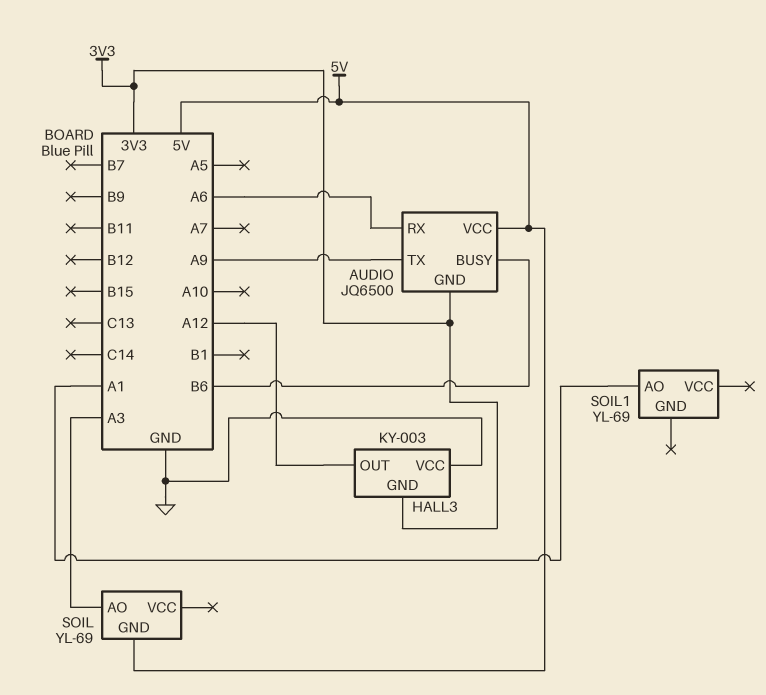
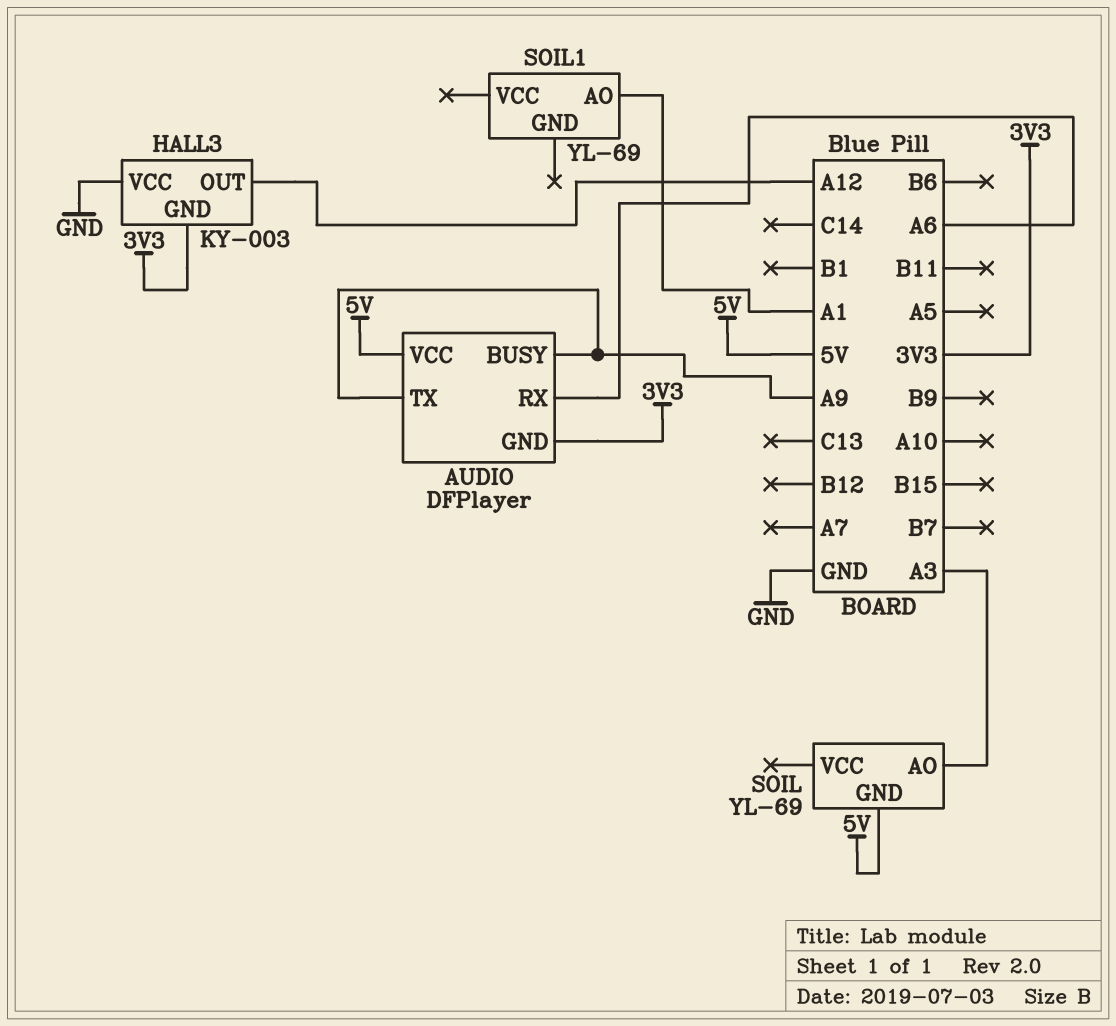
AUDIO: JQ6500 -> DFPlayer
AUDIO pin BUSY: B6 -> A9

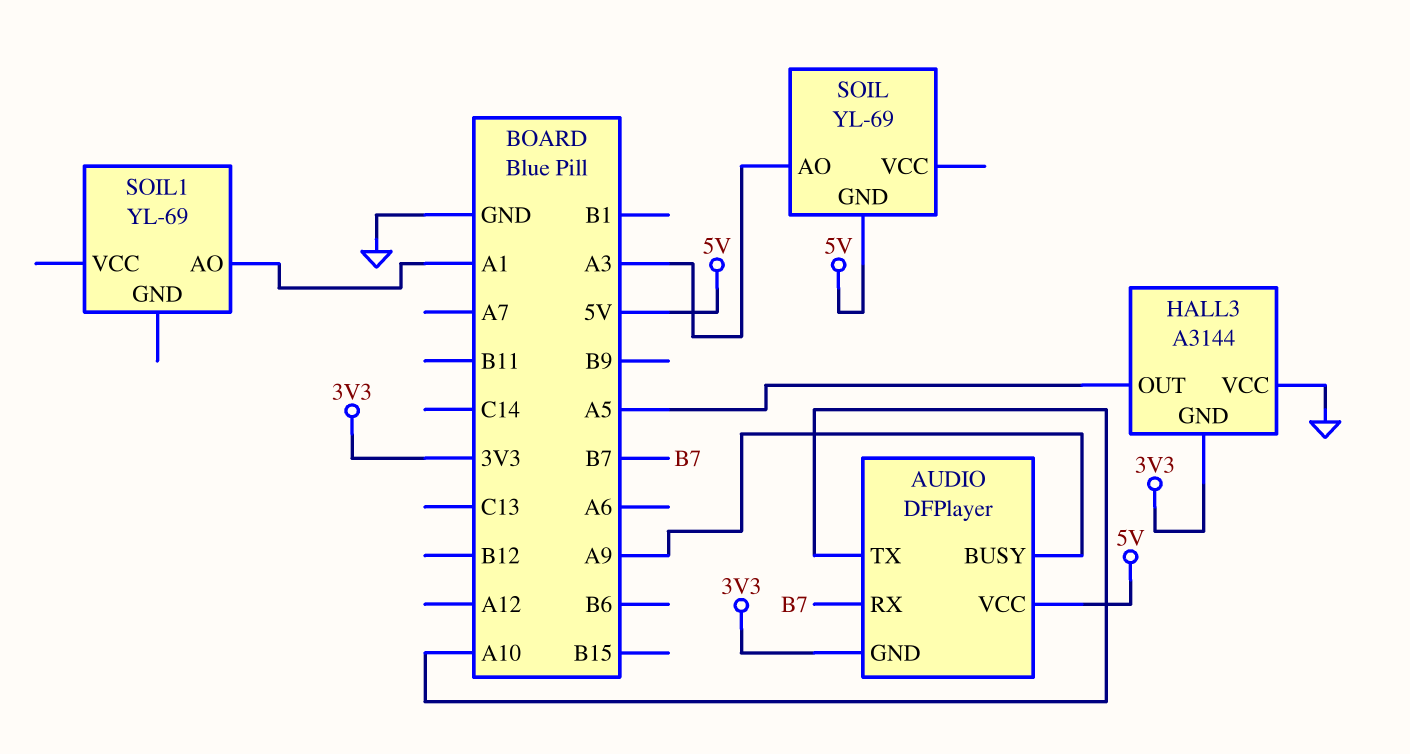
AUDIO pin RX: A6 -> B7
AUDIO pin TX: A9 -> A10
HALL3: KY-003 -> A3144
HALL3 pin OUT: A12 -> A5

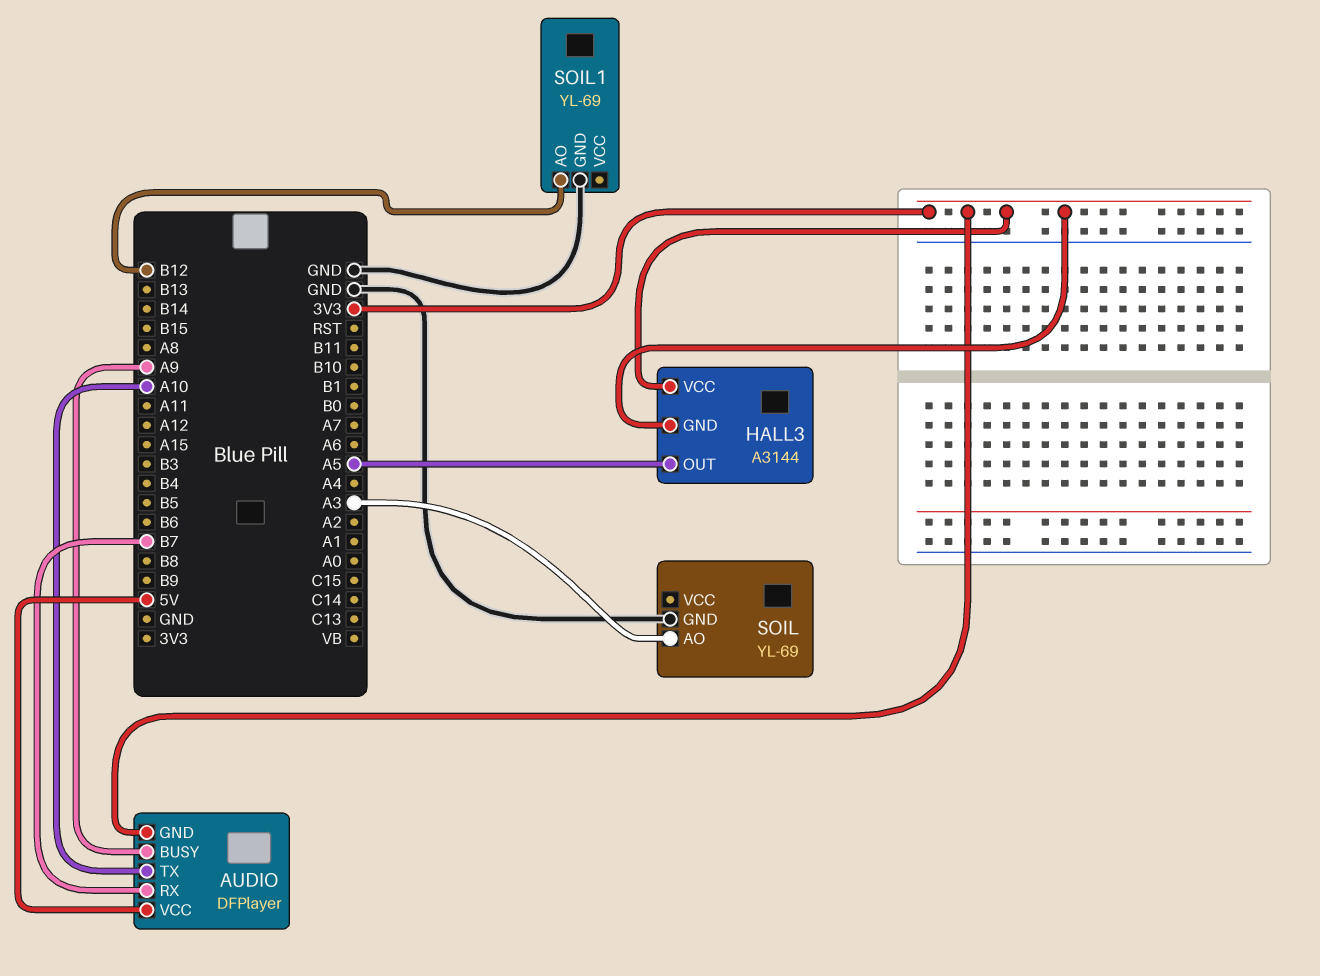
HALL3 pin VCC: GND -> 3V3
SOIL pin GND: 5V -> GND
SOIL1 pin AO: A1 -> B12
SOIL1 pin GND: none -> GND

